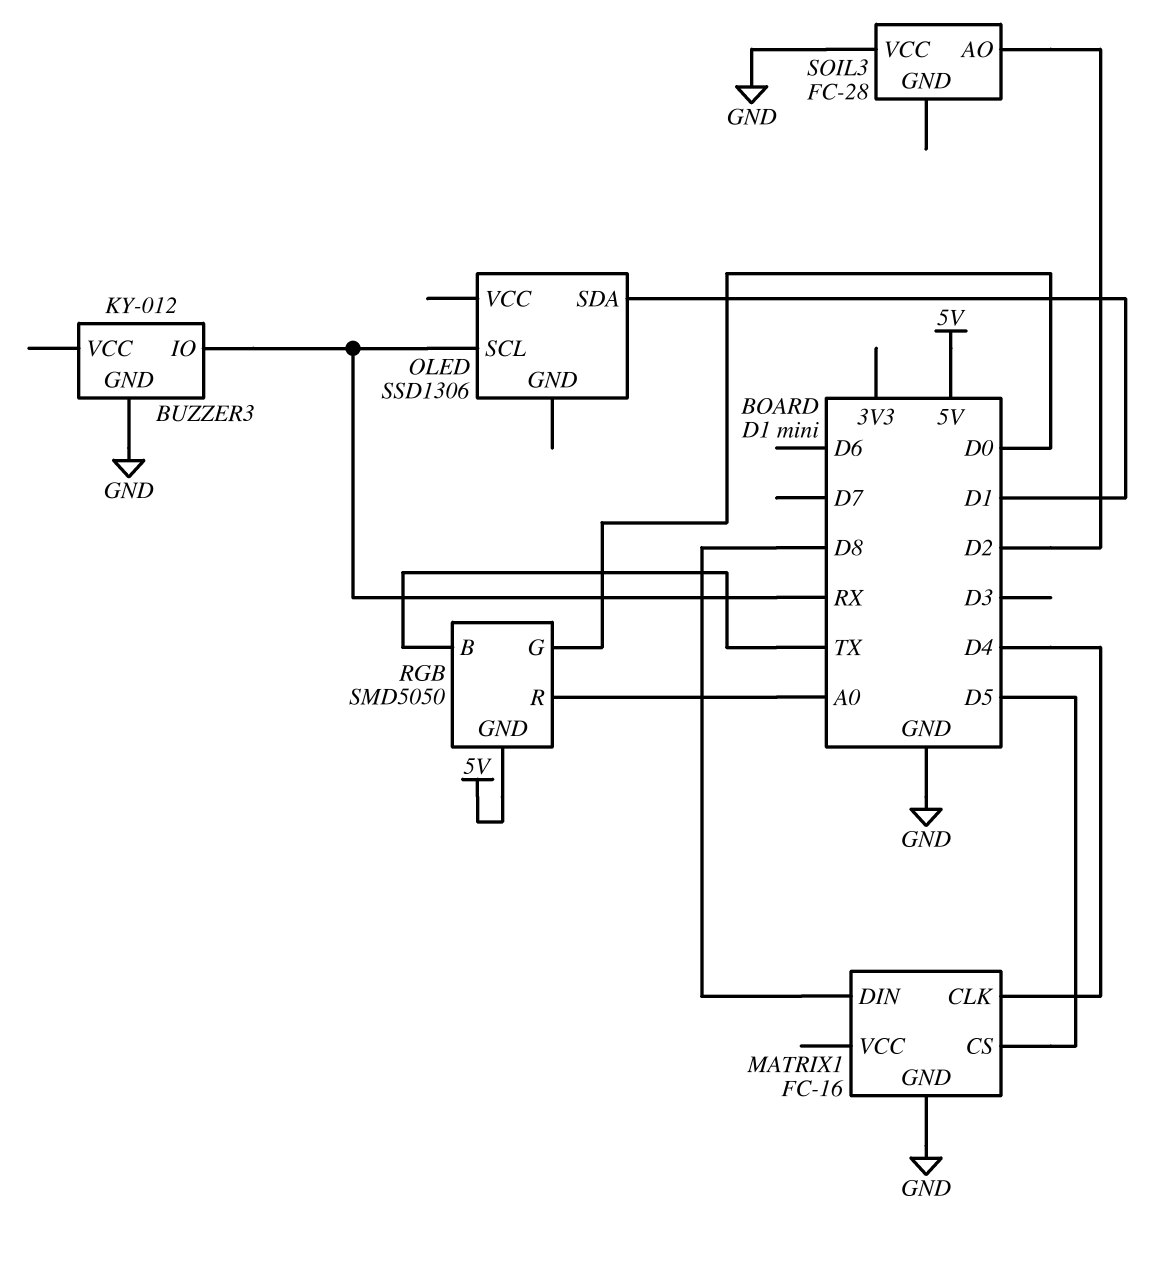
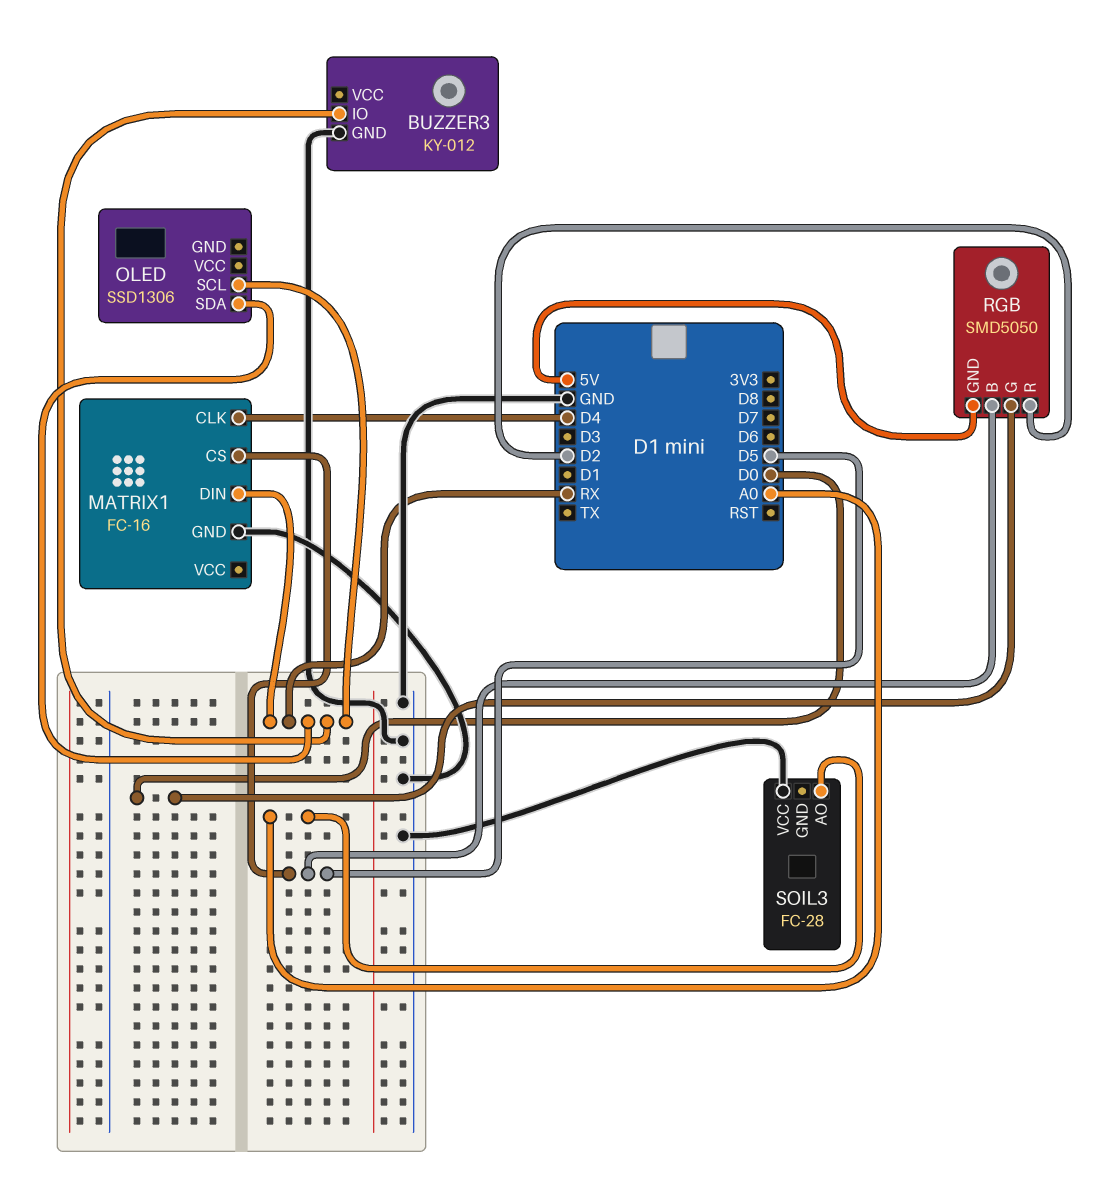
MATRIX1 pin DIN: D8 -> RX
OLED pin SDA: D1 -> RX
RGB pin B: TX -> D5
RGB pin R: A0 -> D2
SOIL3 pin AO: D2 -> A0

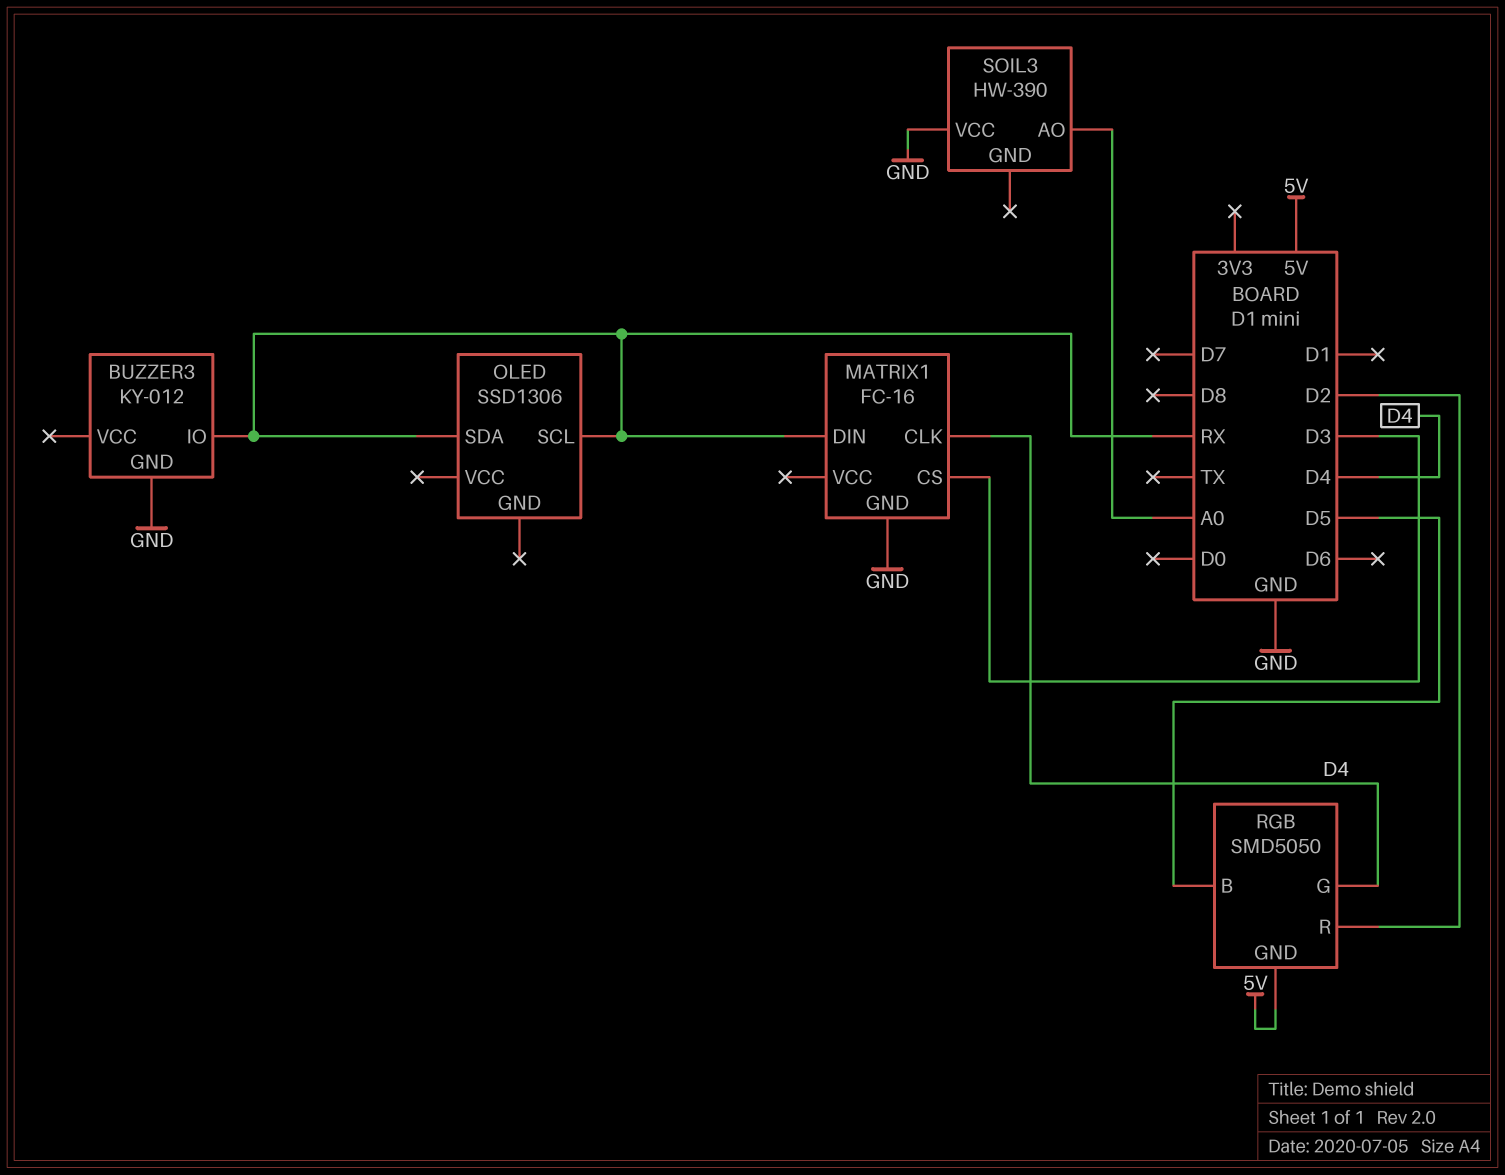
MATRIX1 pin CS: D5 -> D3
RGB pin G: D0 -> D4
SOIL3: FC-28 -> HW-390

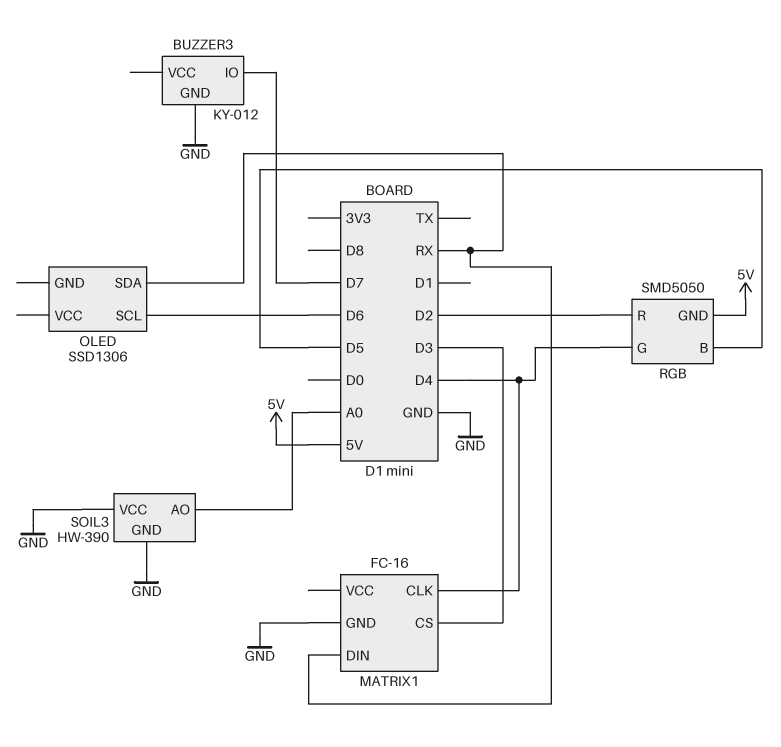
BUZZER3 pin IO: RX -> D7
OLED pin SCL: RX -> D6
SOIL3 pin GND: none -> GND

